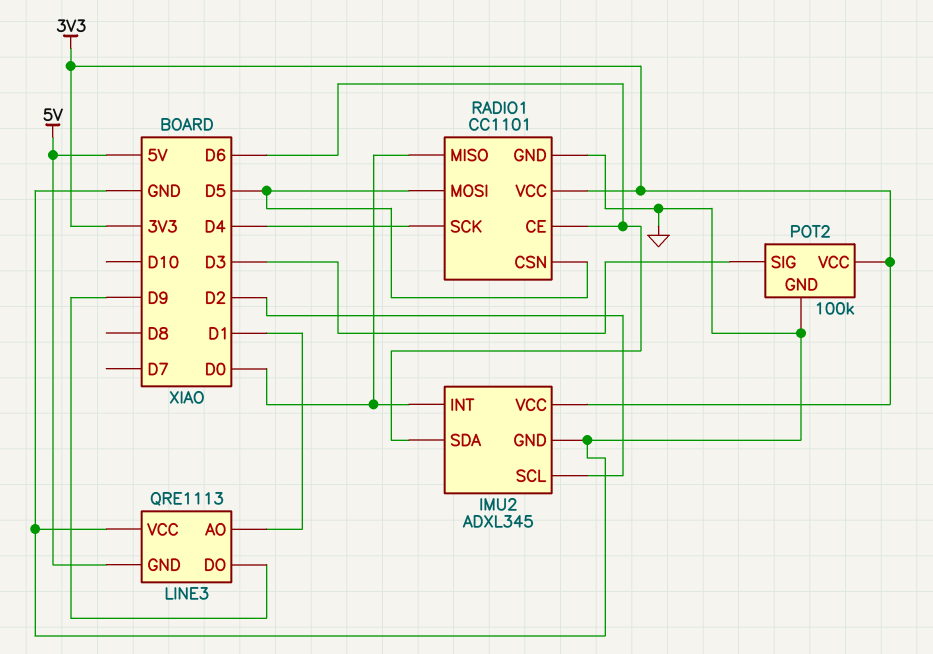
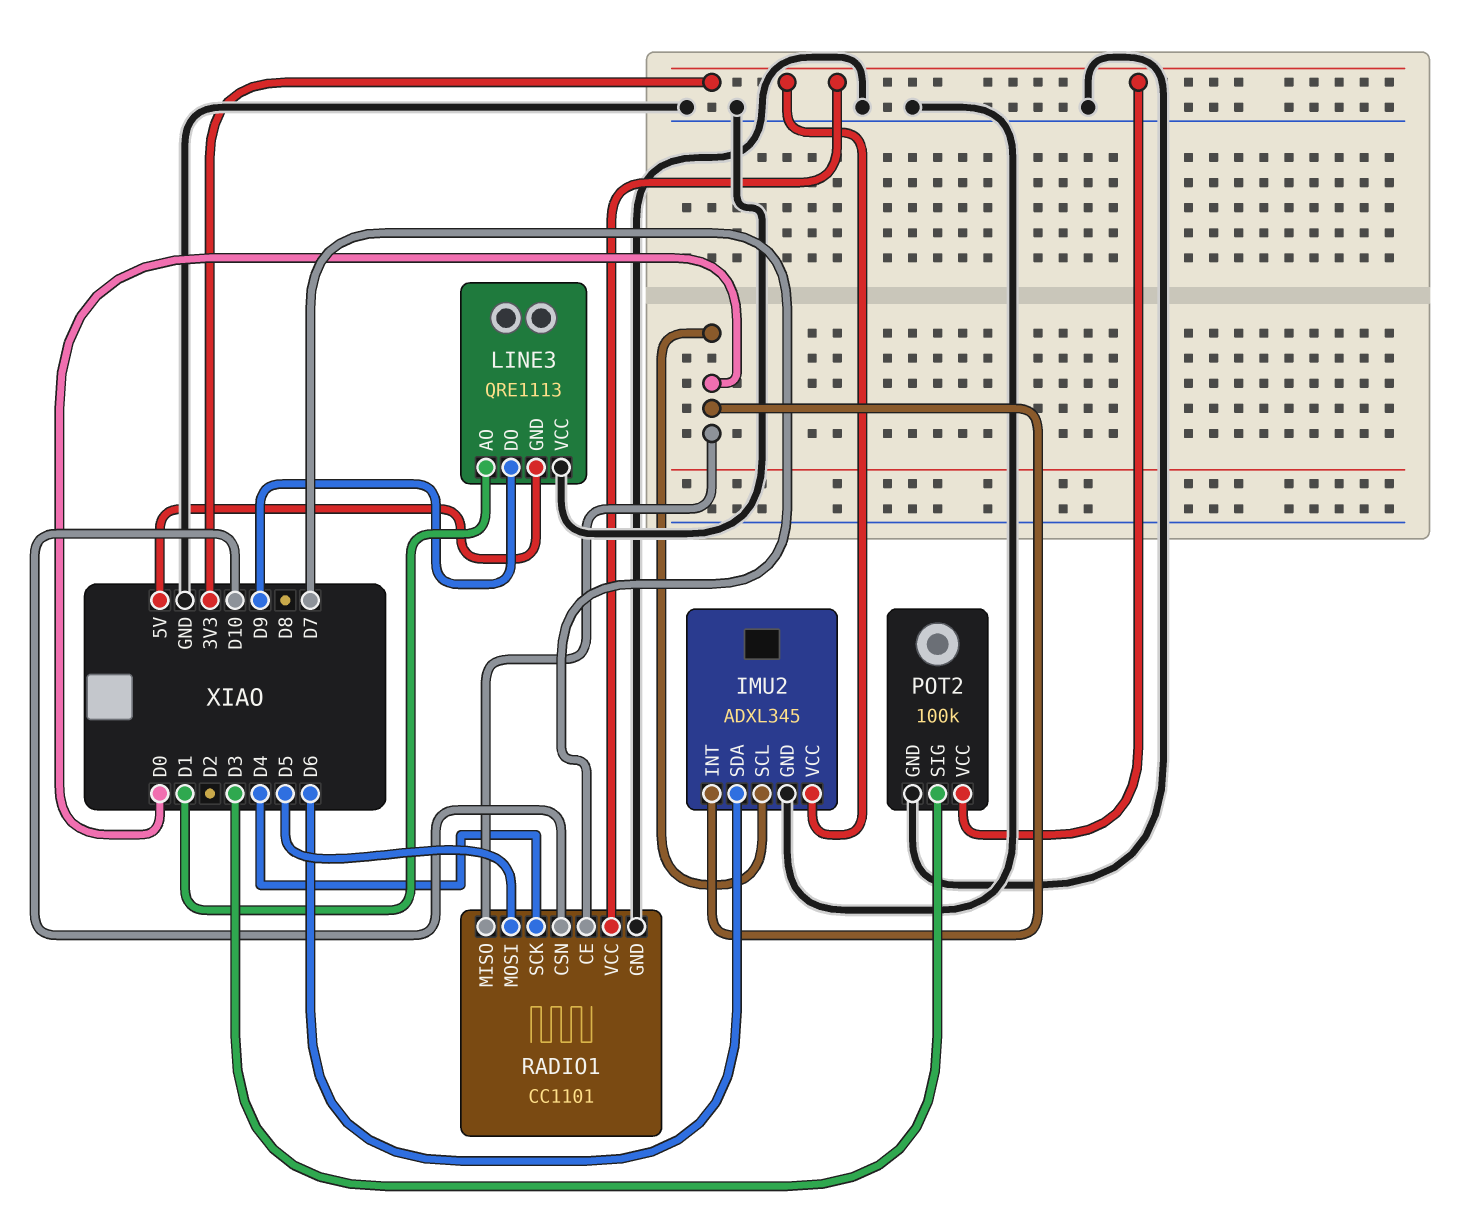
IMU2 pin SCL: D2 -> D0
RADIO1 pin CE: D6 -> D7
RADIO1 pin CSN: D5 -> D10

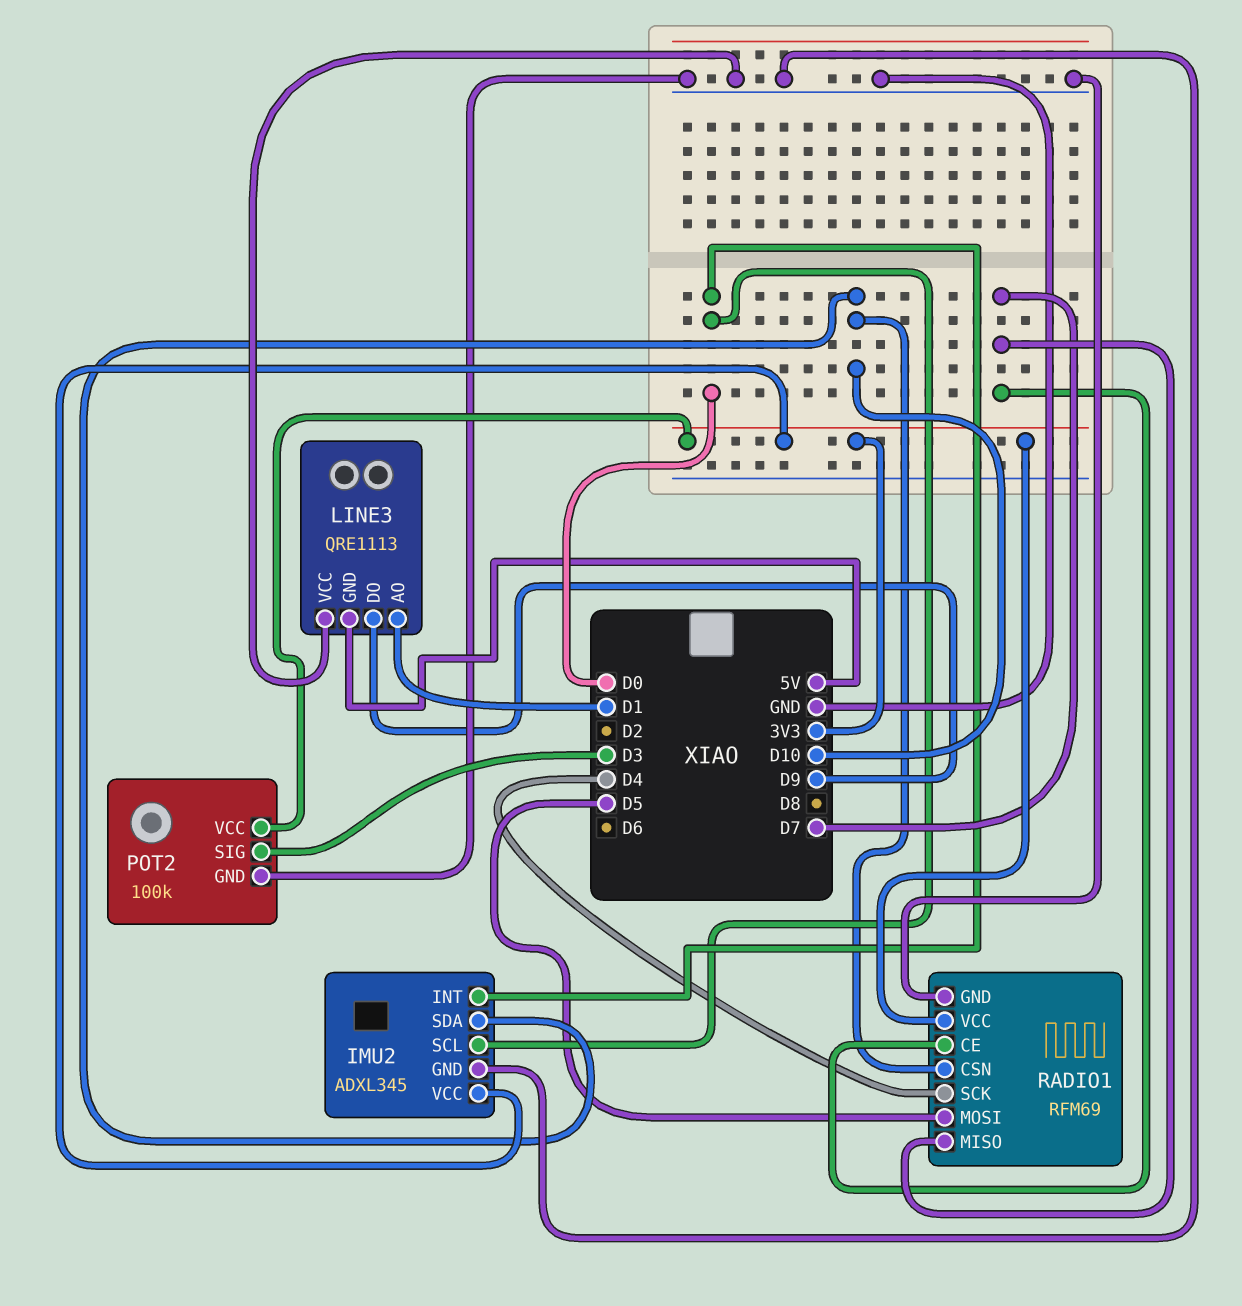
IMU2 pin SDA: D6 -> D10
RADIO1: CC1101 -> RFM69
RADIO1 pin MISO: D0 -> D7

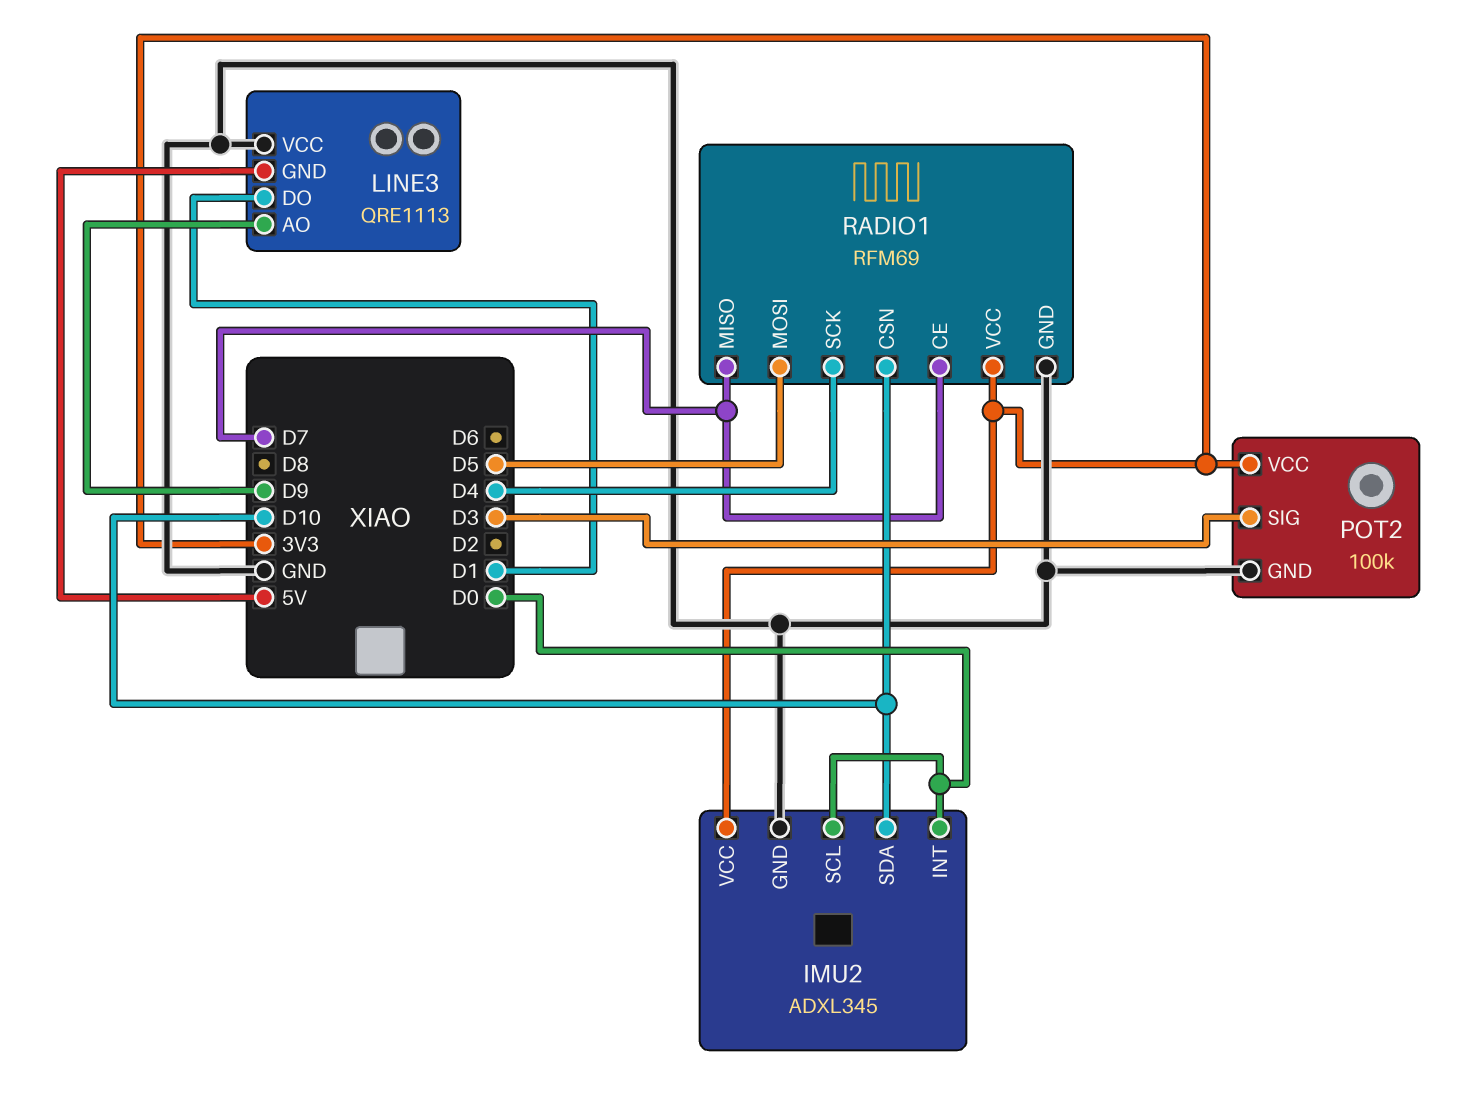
LINE3 pin AO: D1 -> D9
LINE3 pin DO: D9 -> D1

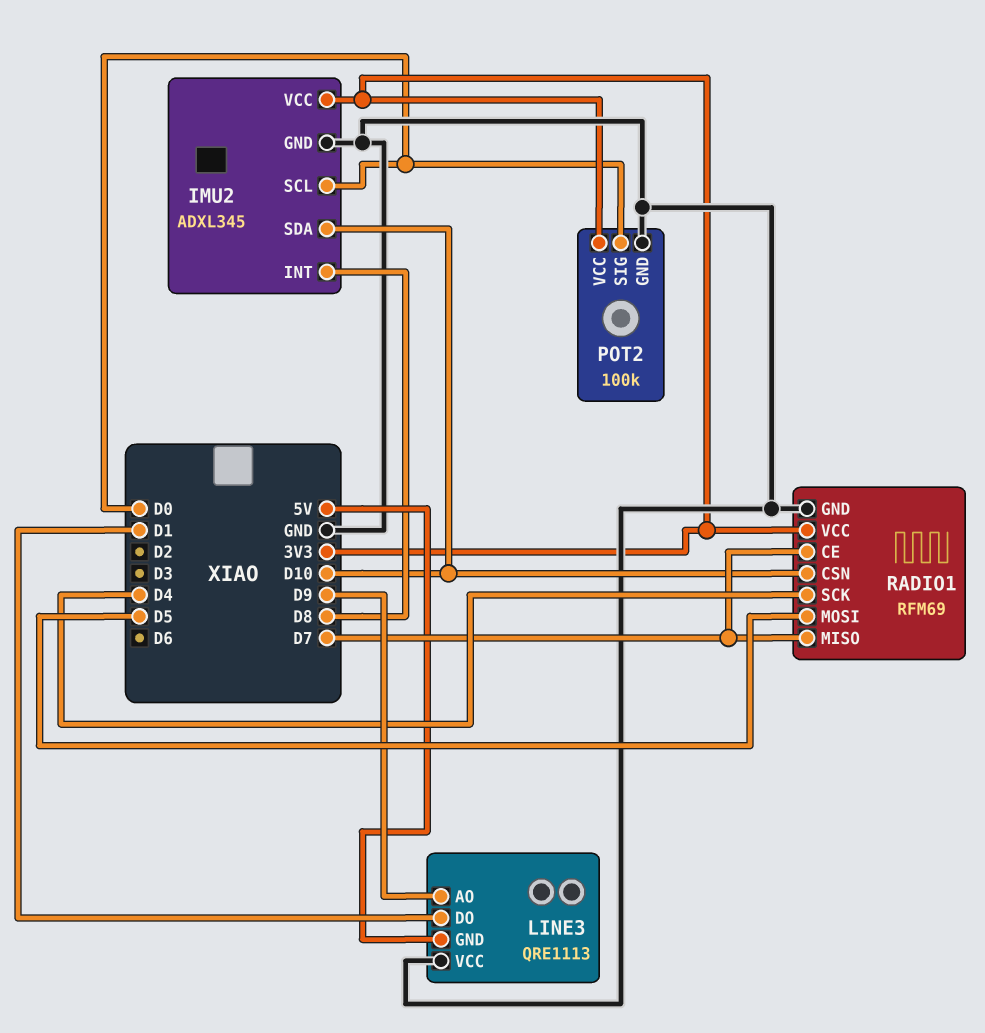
IMU2 pin INT: D0 -> D8
POT2 pin SIG: D3 -> D0

